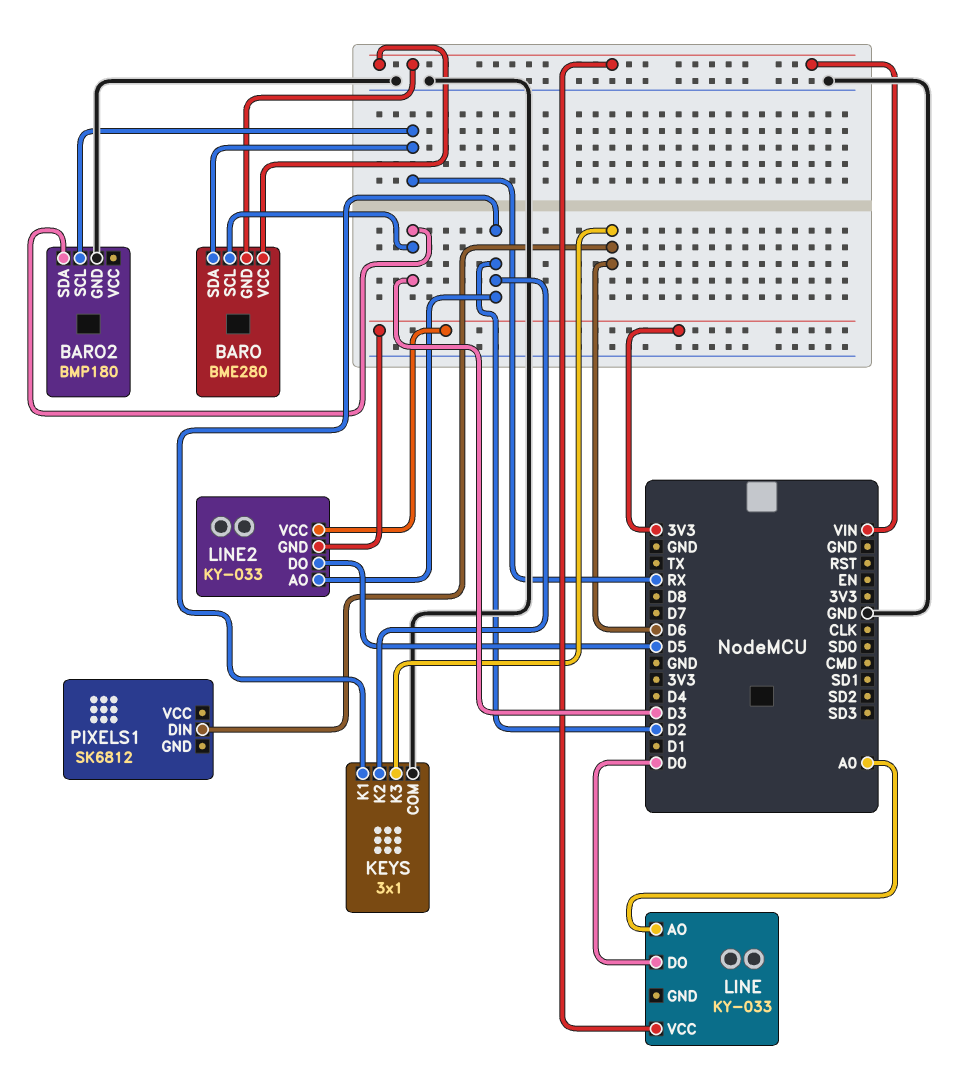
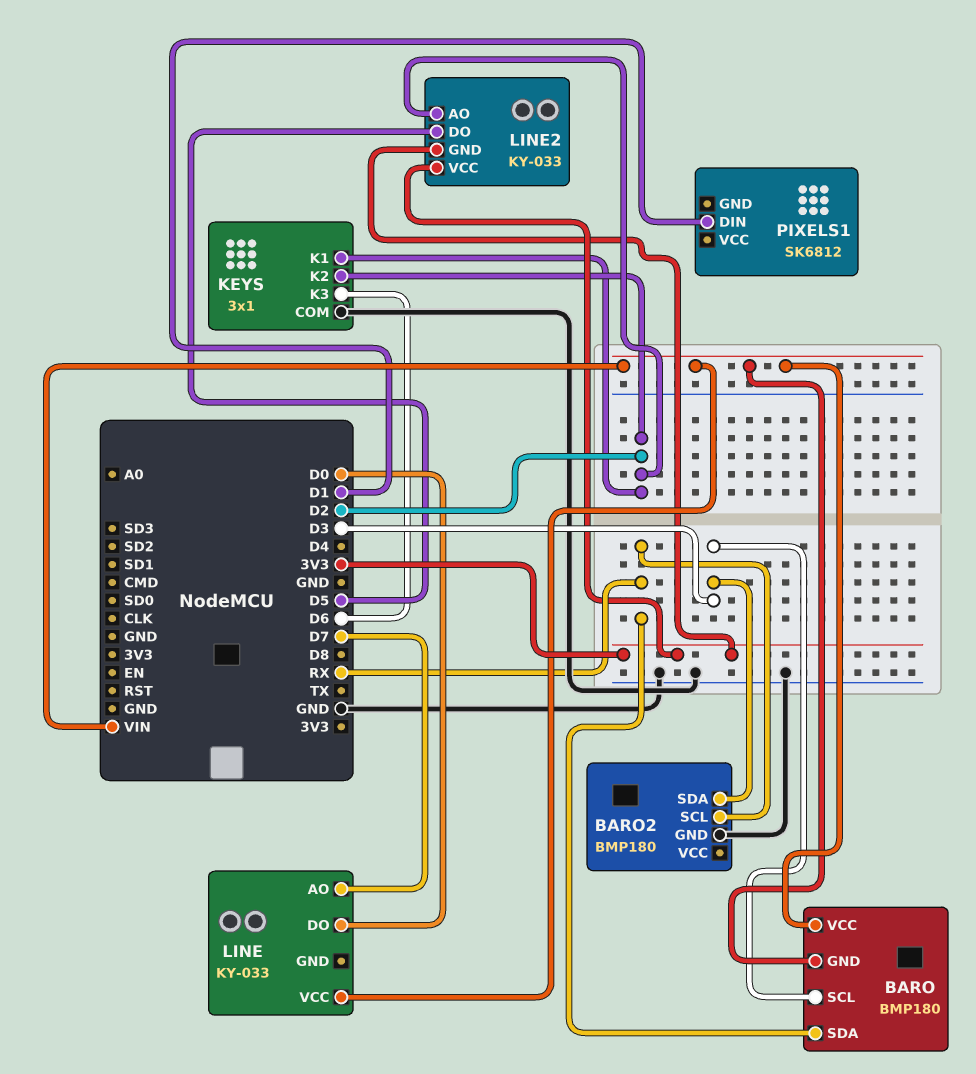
BARO: BME280 -> BMP180
LINE pin AO: A0 -> D7
PIXELS1 pin DIN: D6 -> D1

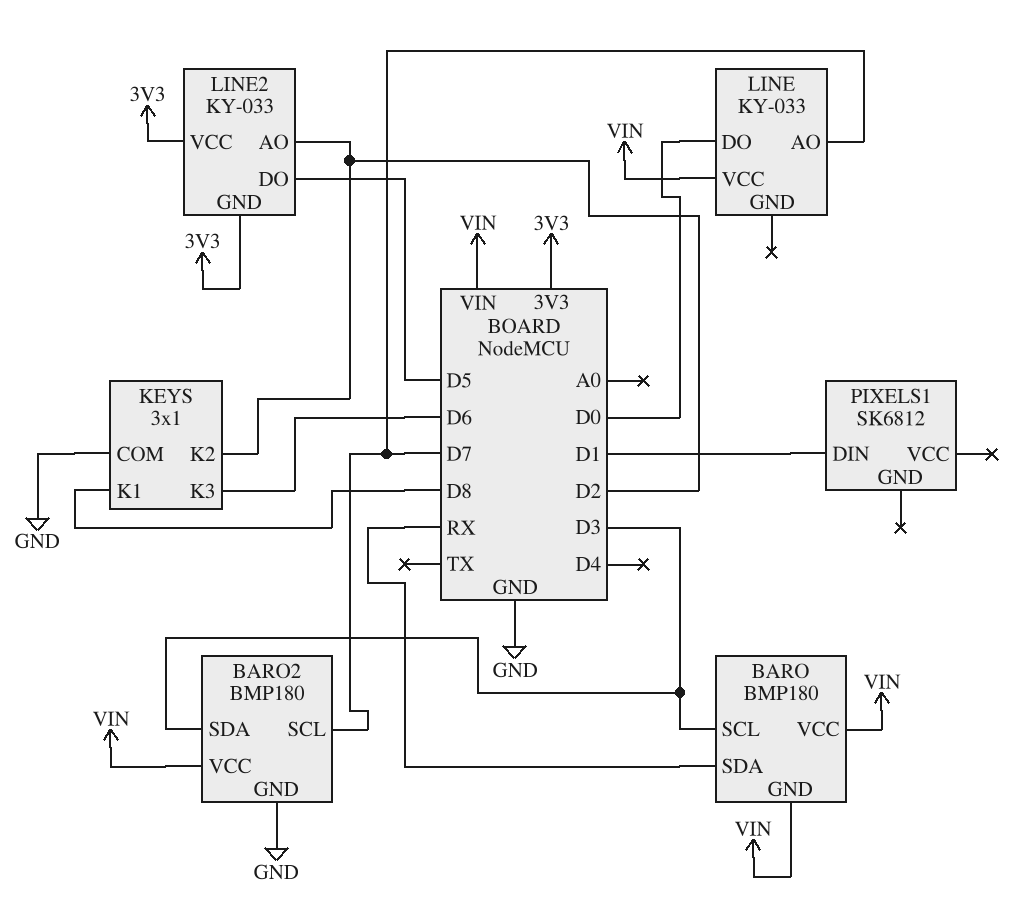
BARO2 pin SCL: RX -> D7
BARO2 pin VCC: none -> VIN
KEYS pin K1: D2 -> D8

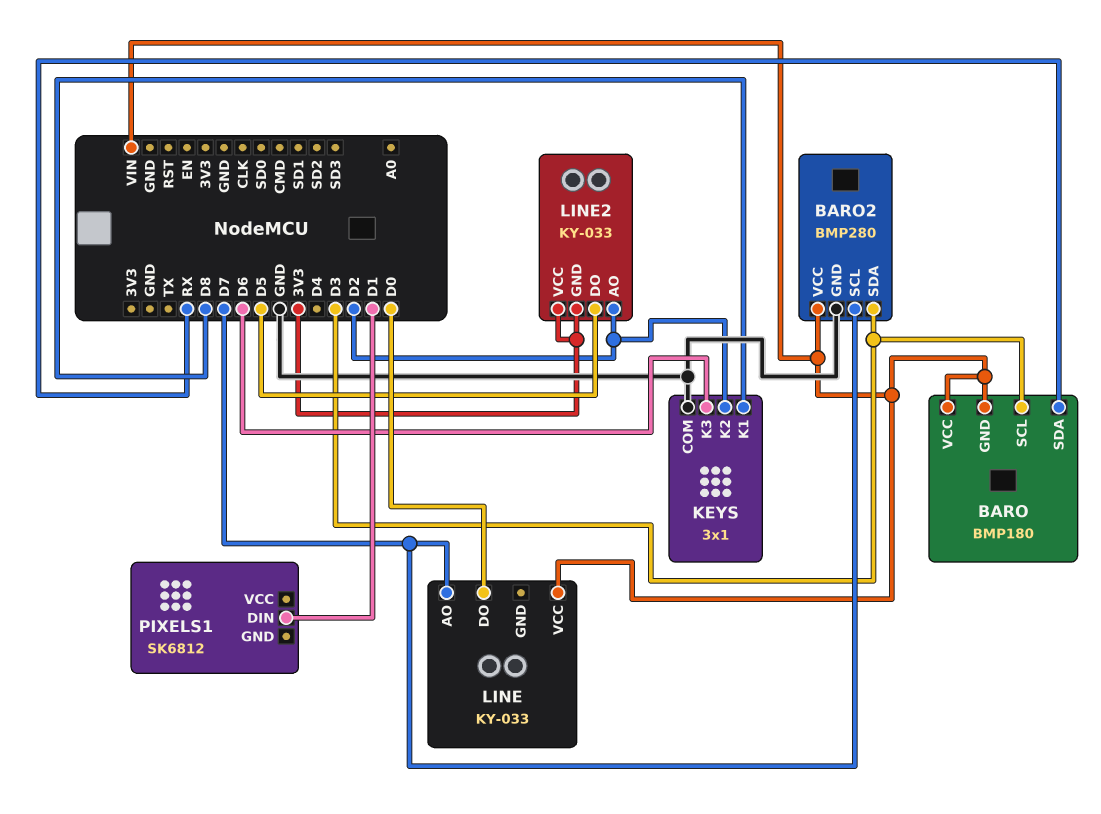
BARO2: BMP180 -> BMP280

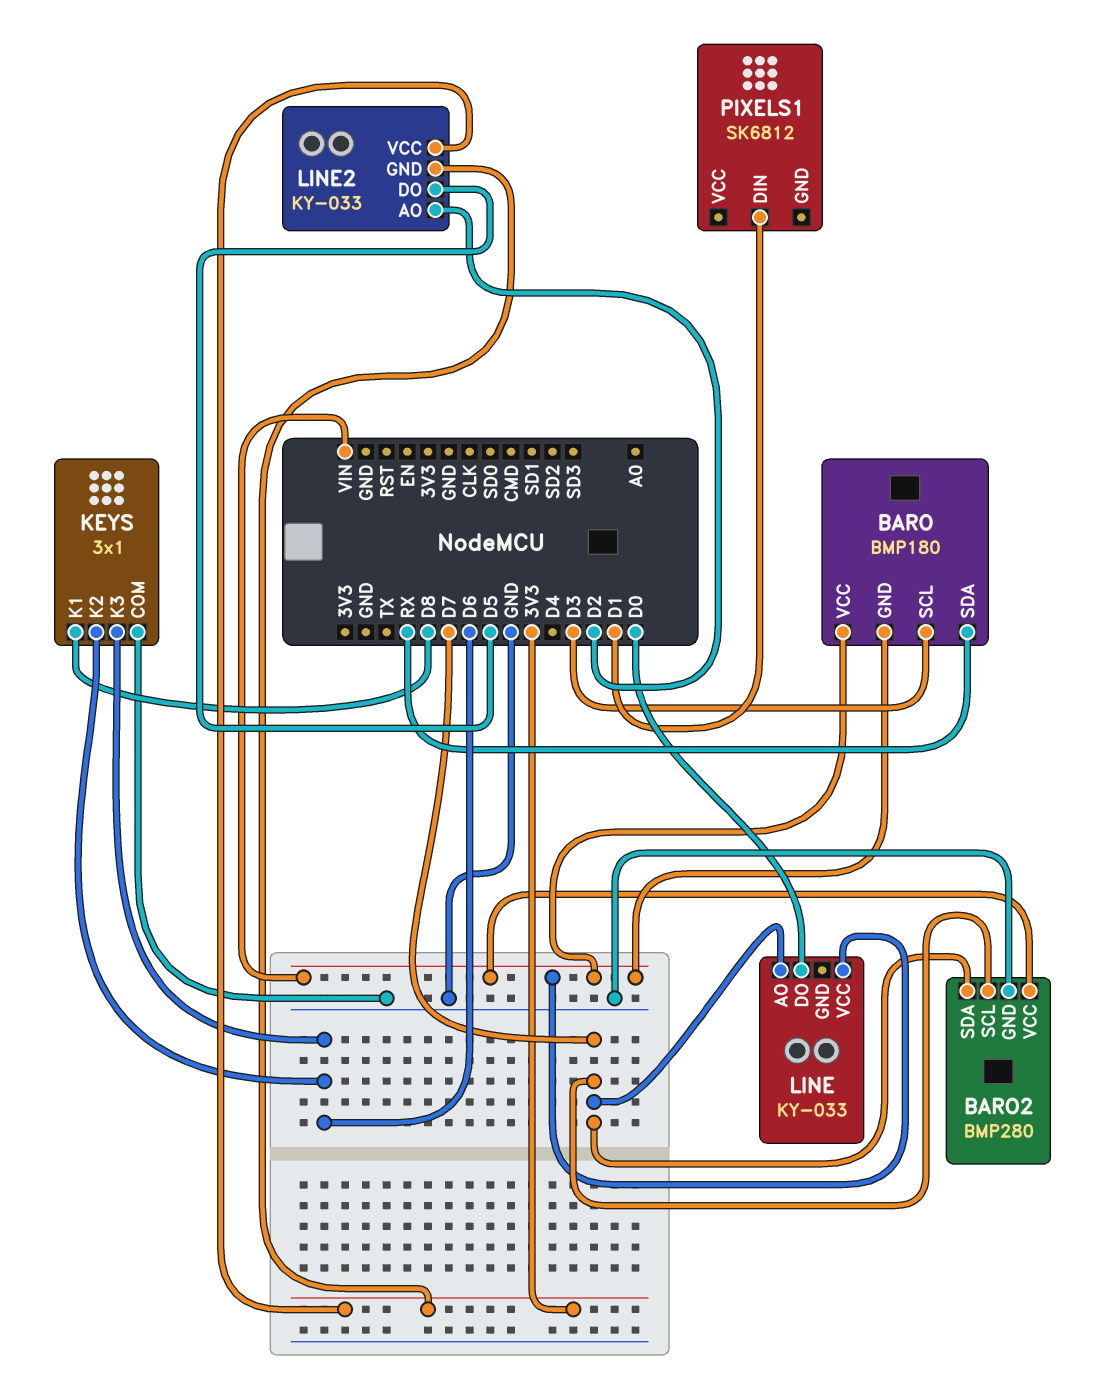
BARO2 pin SDA: D3 -> D7
KEYS pin K2: D2 -> D6

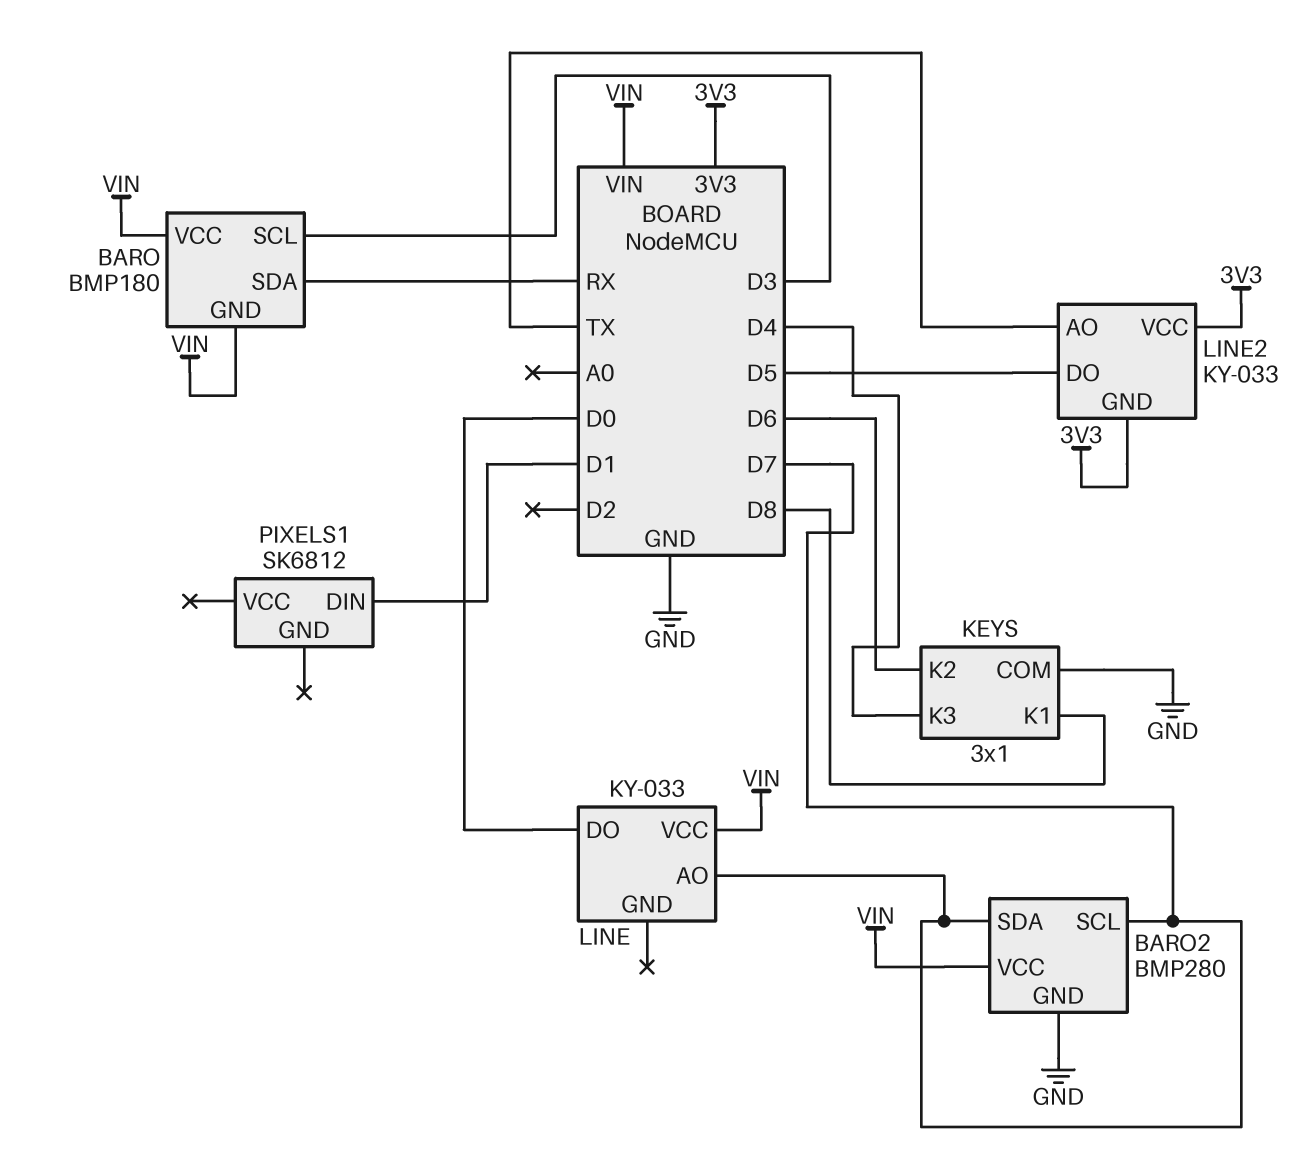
KEYS pin K3: D6 -> D4
LINE2 pin AO: D2 -> TX

